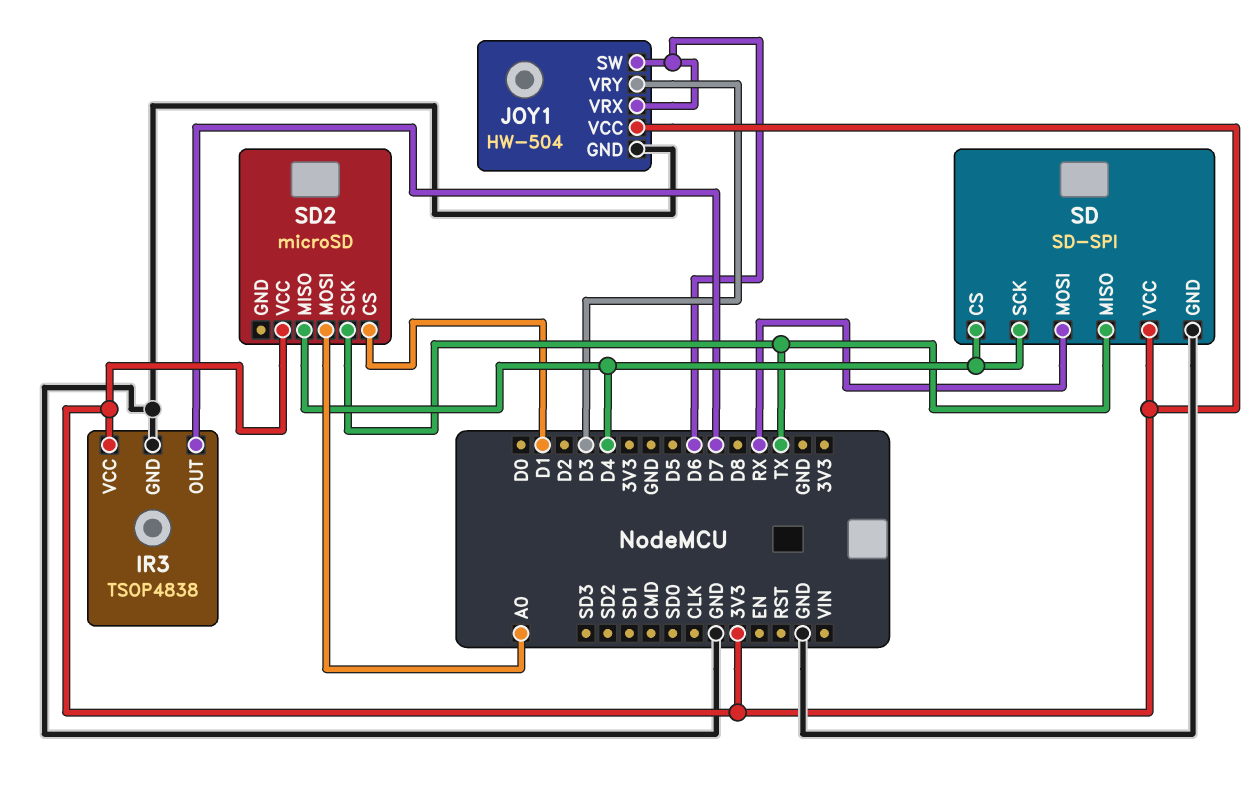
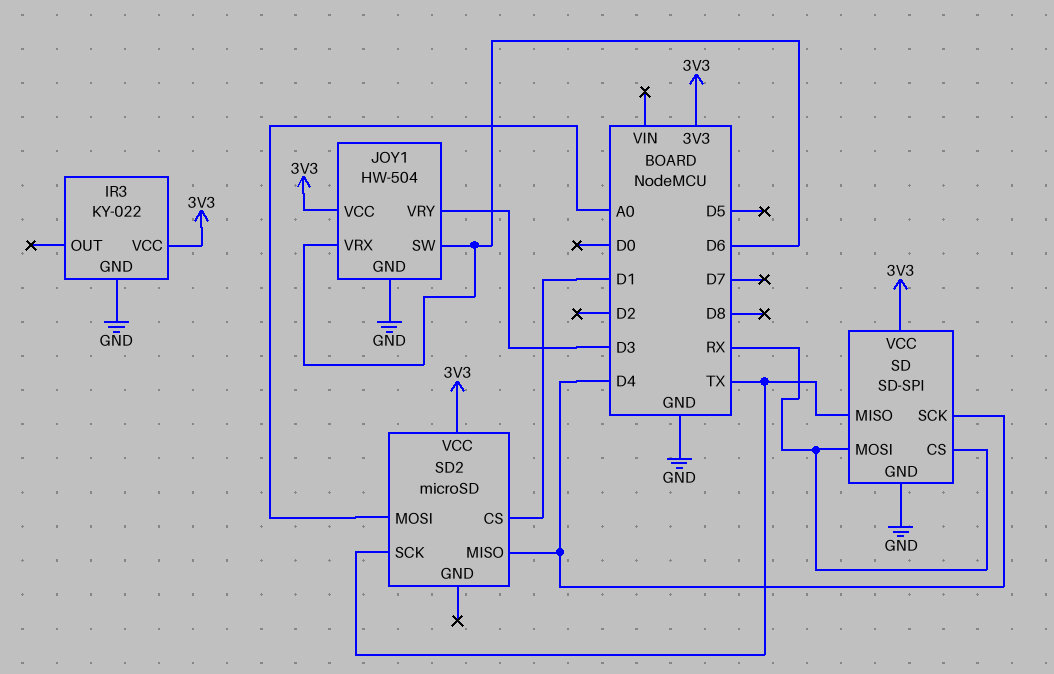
IR3: TSOP4838 -> KY-022
IR3 pin OUT: D7 -> none
SD pin CS: D4 -> RX

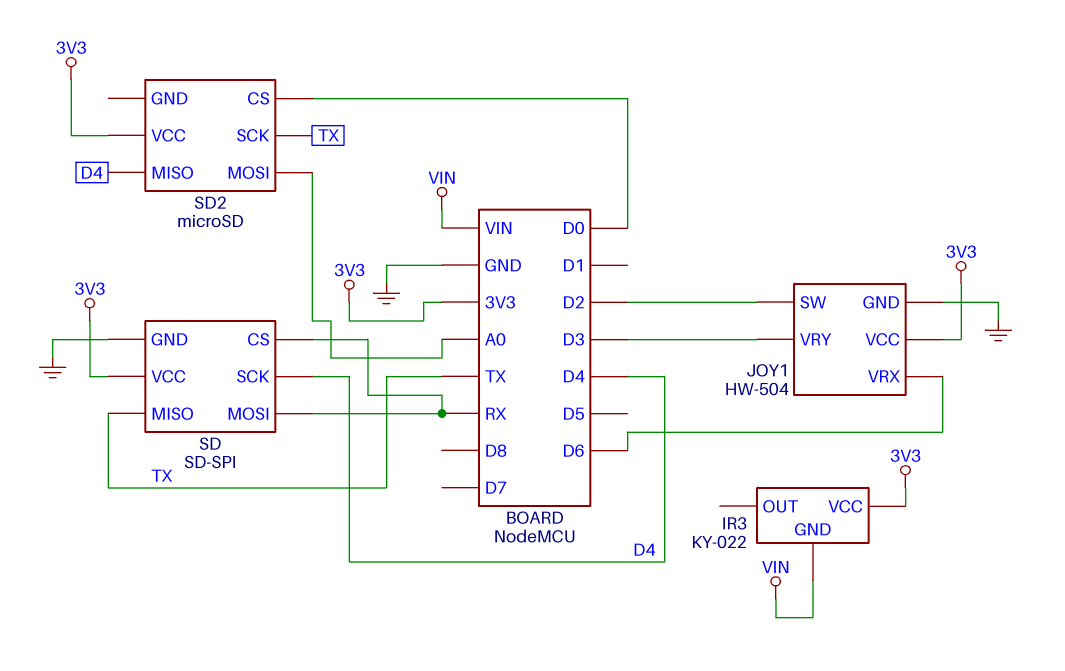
IR3 pin GND: GND -> VIN
JOY1 pin SW: D6 -> D2
SD2 pin CS: D1 -> D0

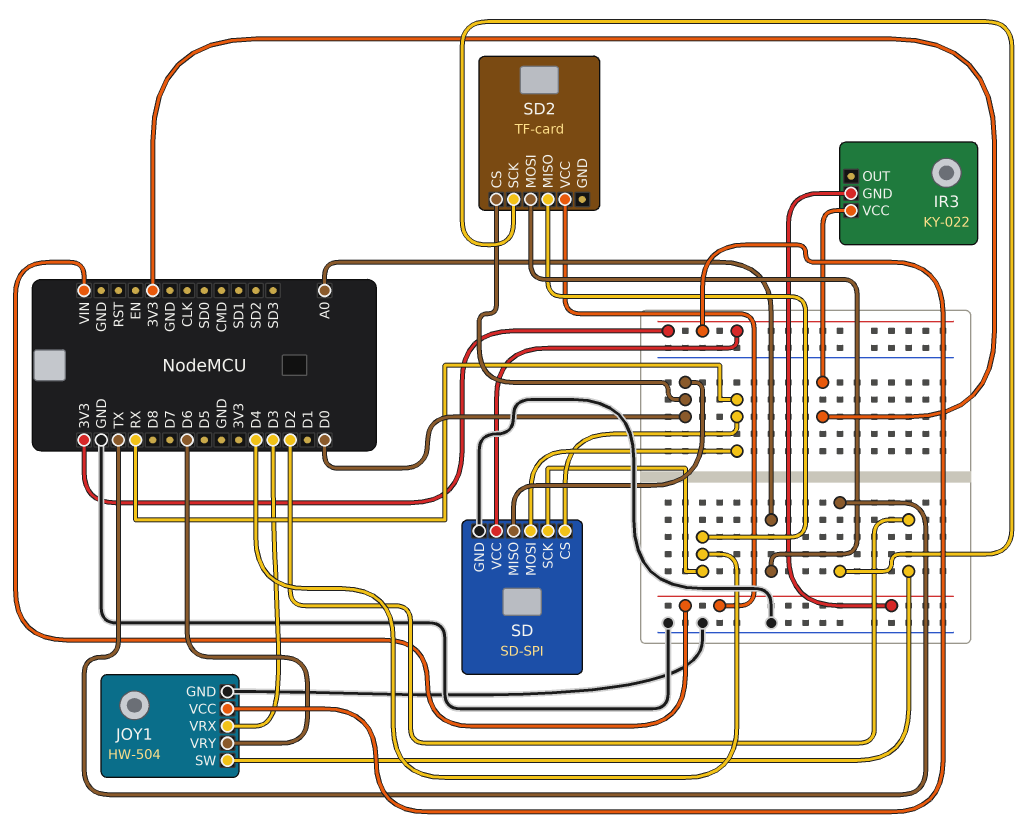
JOY1 pin VRX: D6 -> D3
JOY1 pin VRY: D3 -> D6
SD pin MISO: TX -> D0
SD2: microSD -> TF-card
SD2 pin VCC: 3V3 -> VIN

